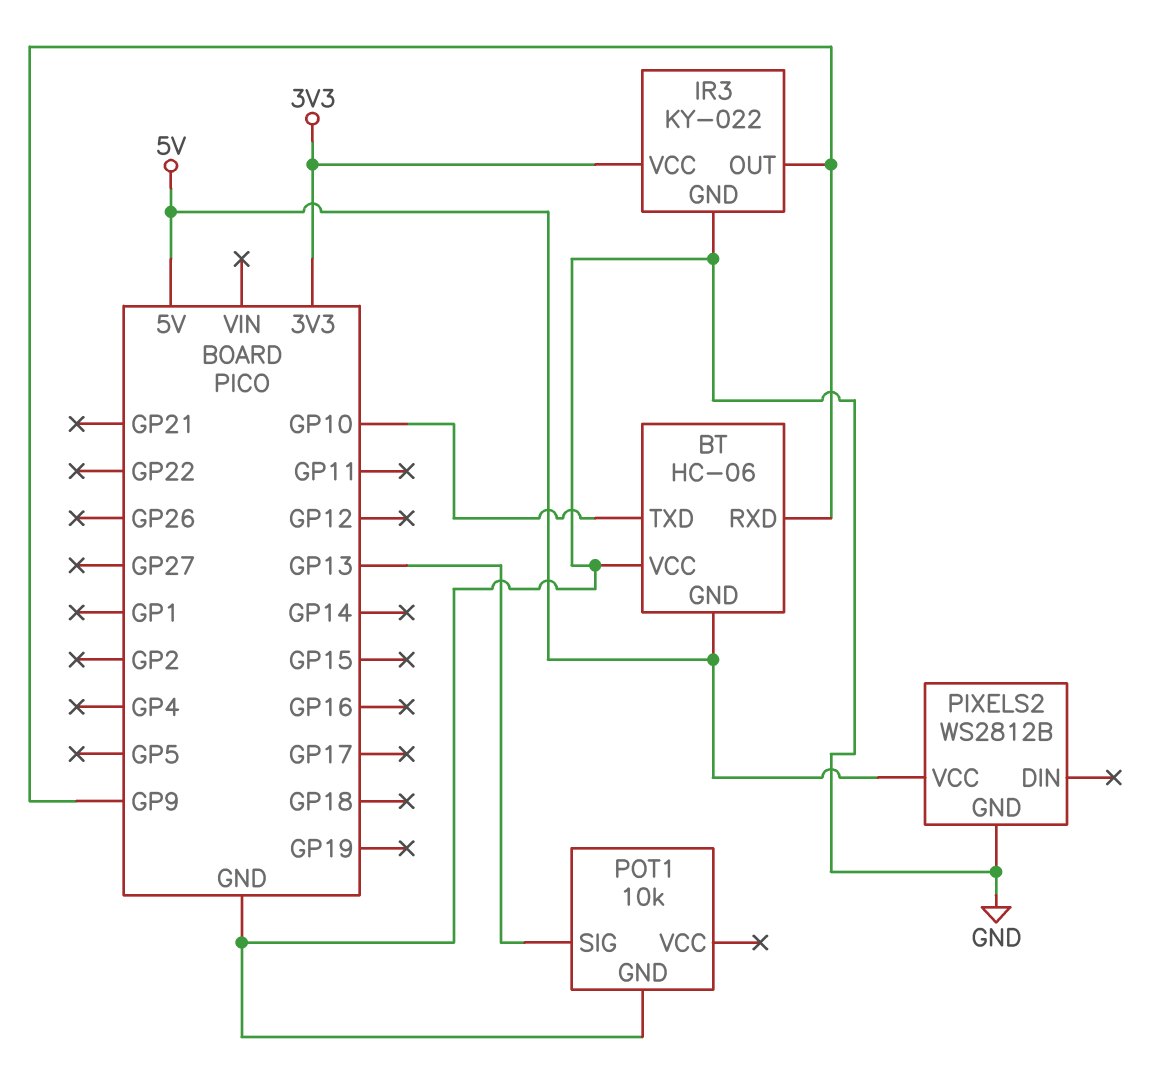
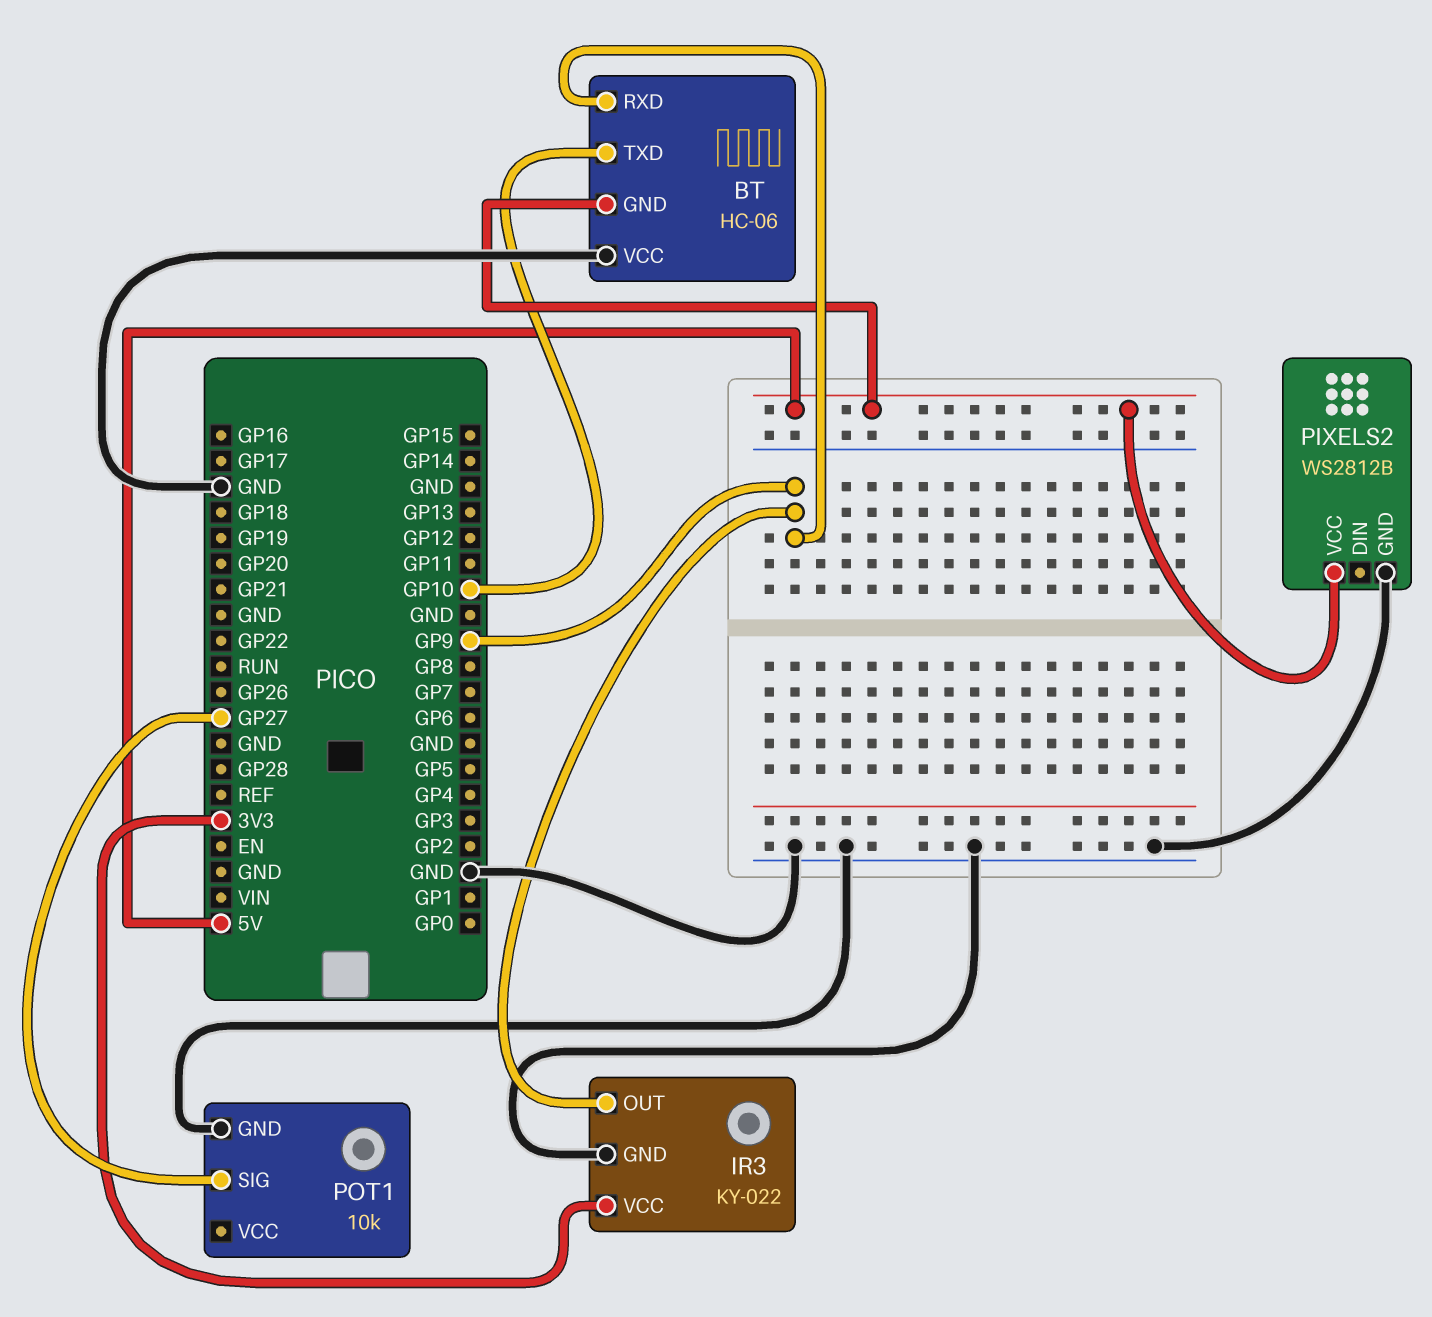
POT1 pin SIG: GP13 -> GP27

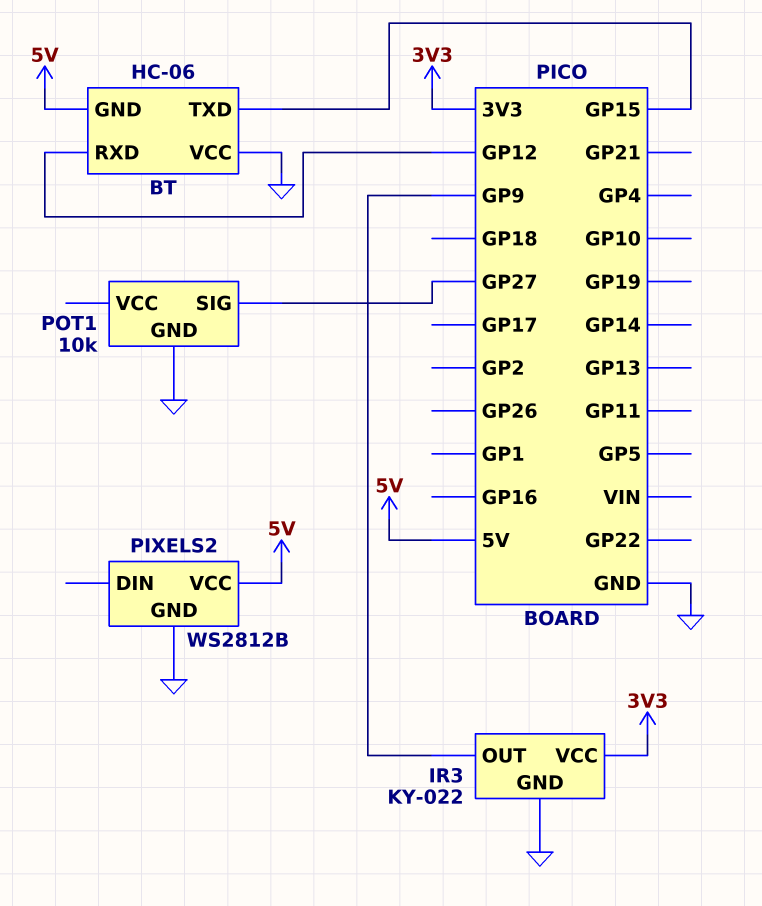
BT pin RXD: GP9 -> GP12
BT pin TXD: GP10 -> GP15

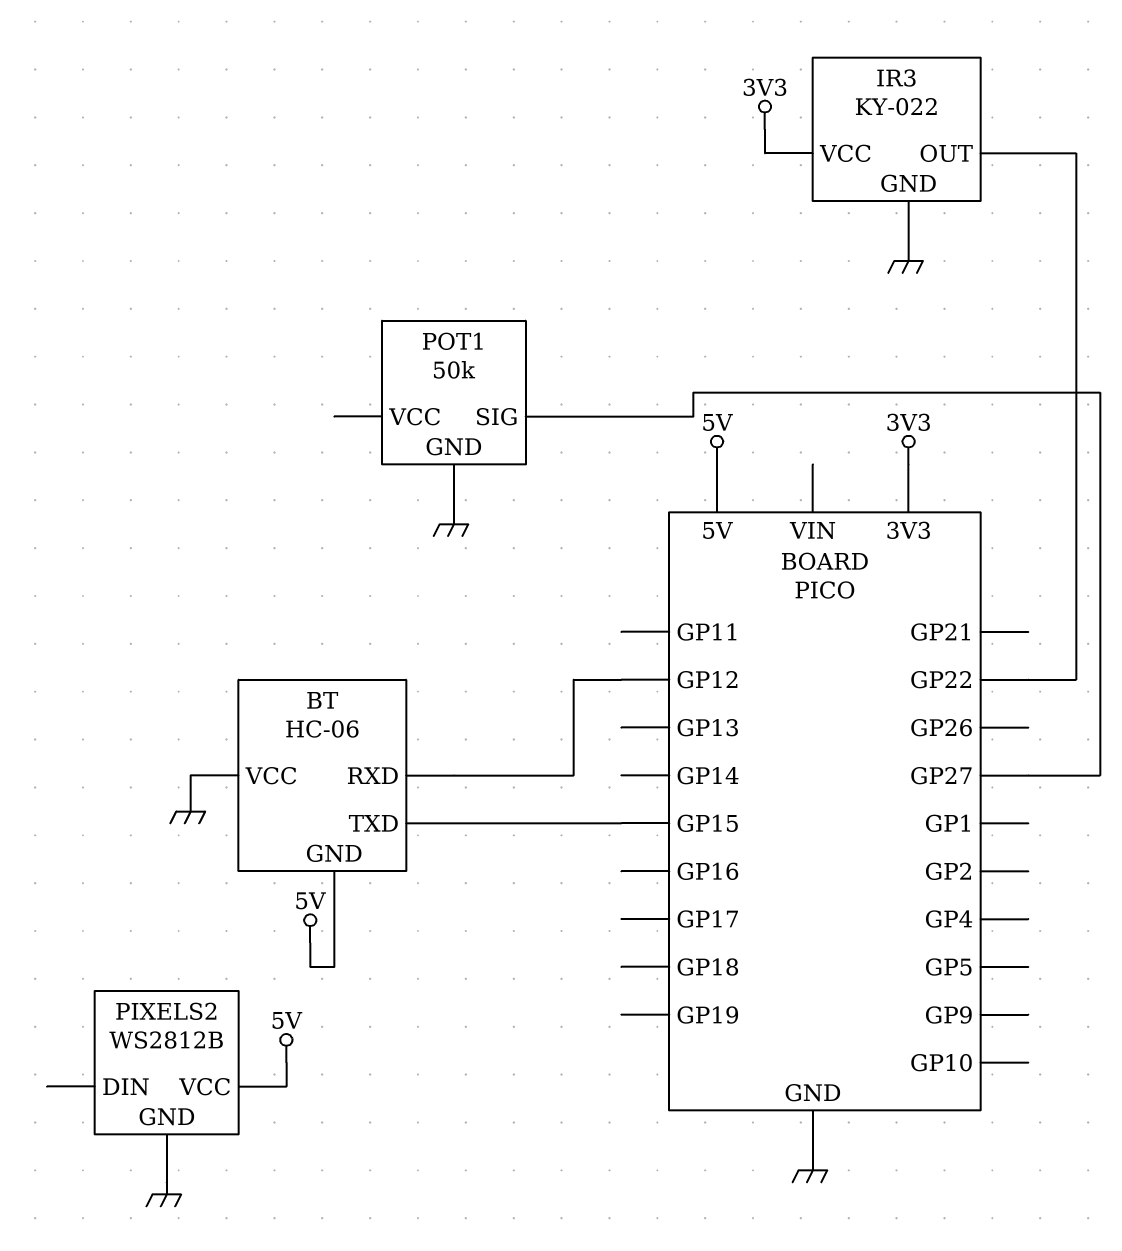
IR3 pin OUT: GP9 -> GP22
POT1: 10k -> 50k

